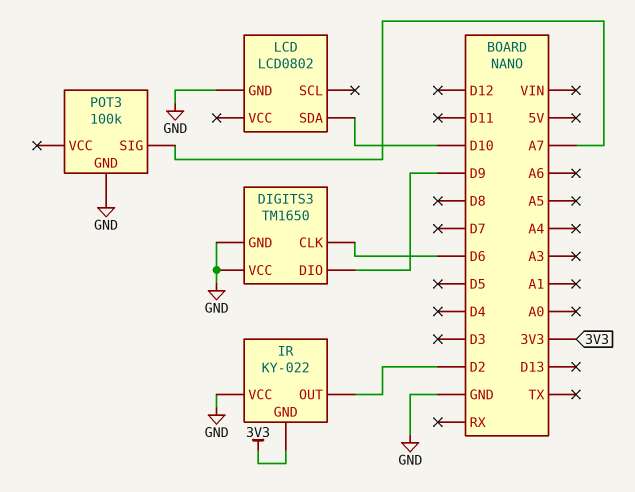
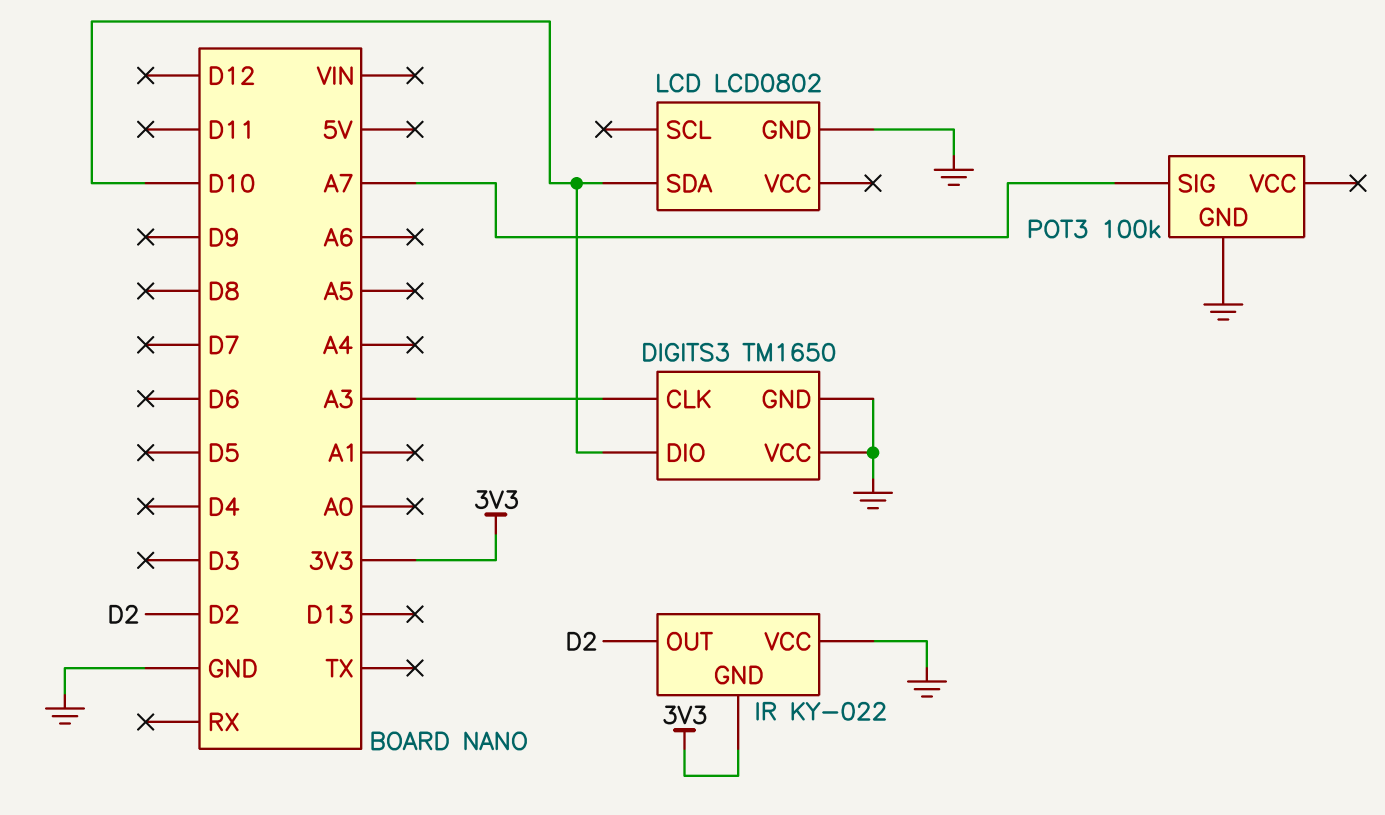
DIGITS3 pin CLK: D6 -> A3
DIGITS3 pin DIO: D9 -> D10

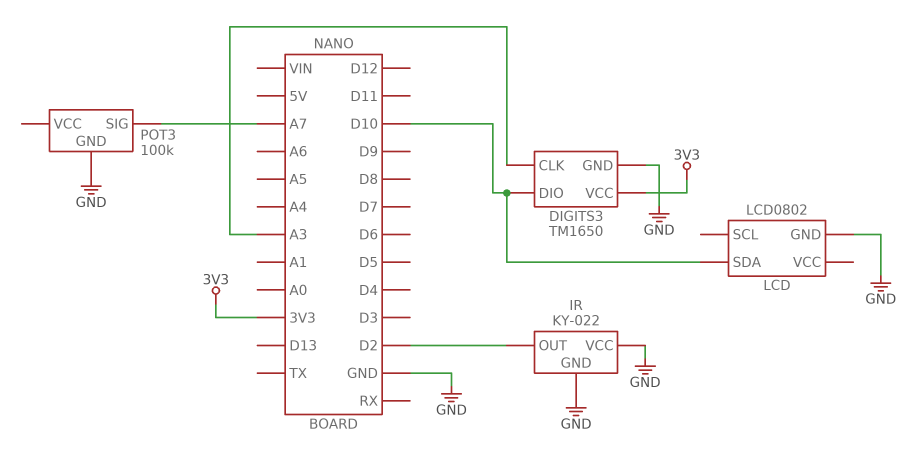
DIGITS3 pin VCC: GND -> 3V3
IR pin GND: 3V3 -> GND

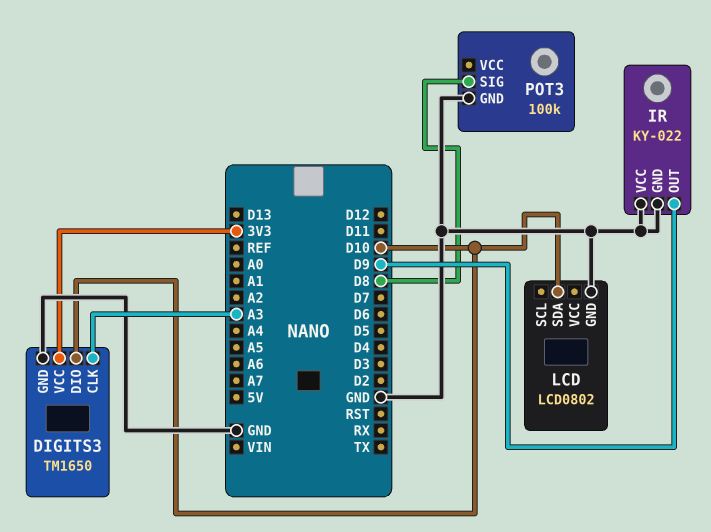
IR pin OUT: D2 -> D9
POT3 pin SIG: A7 -> D8

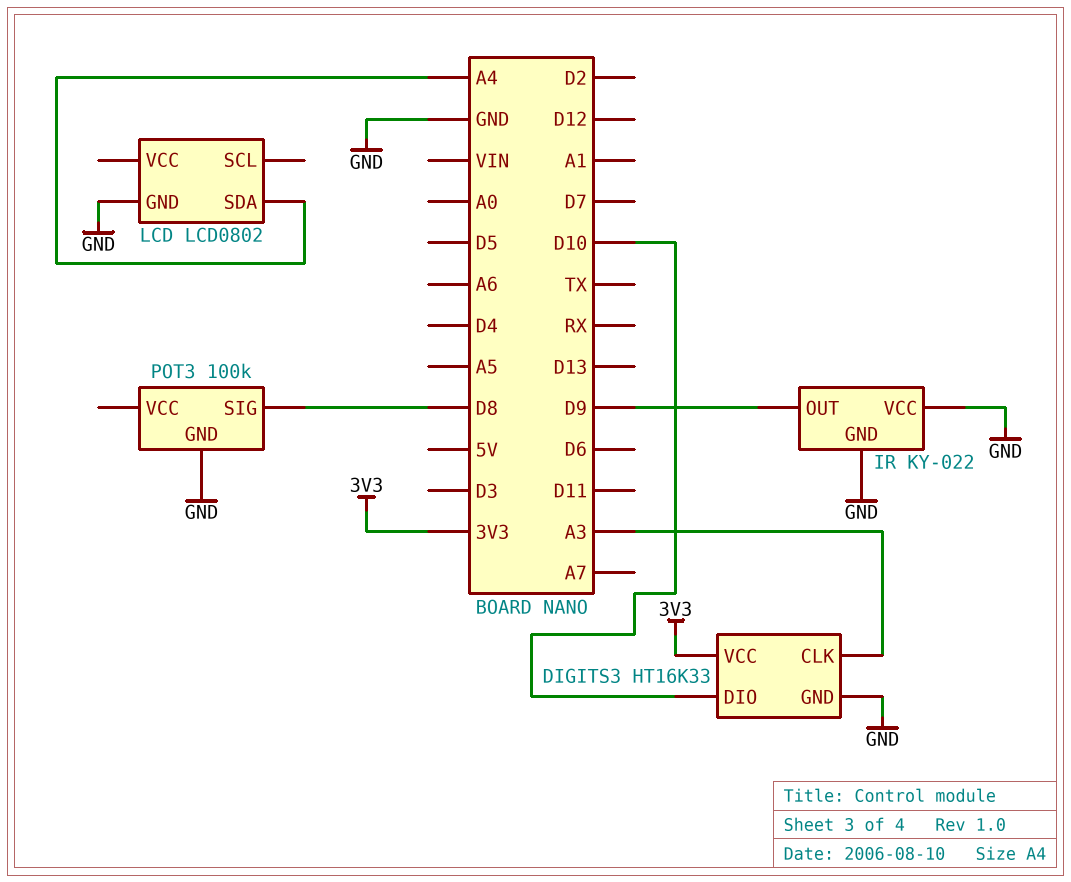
DIGITS3: TM1650 -> HT16K33
LCD pin SDA: D10 -> A4

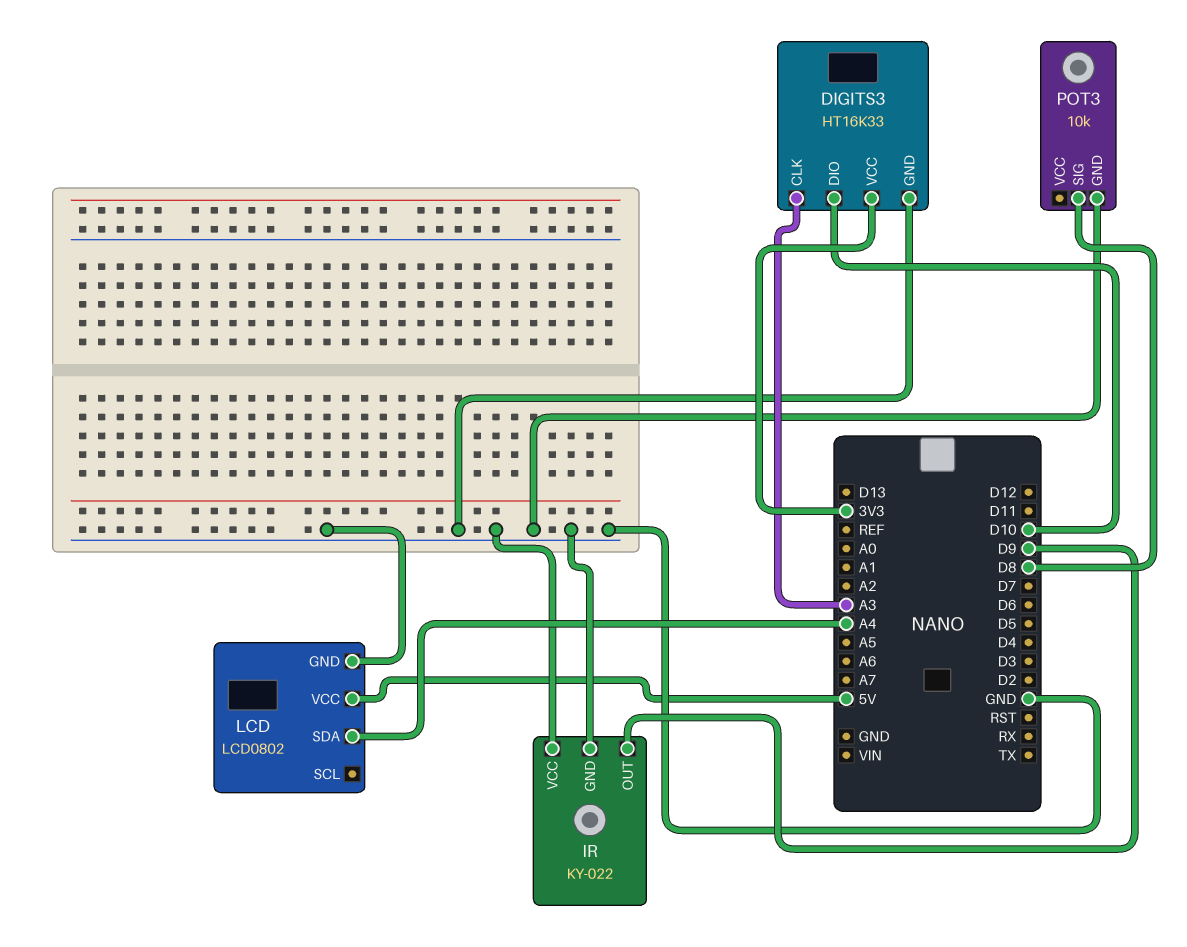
LCD pin VCC: none -> 5V
POT3: 100k -> 10k

